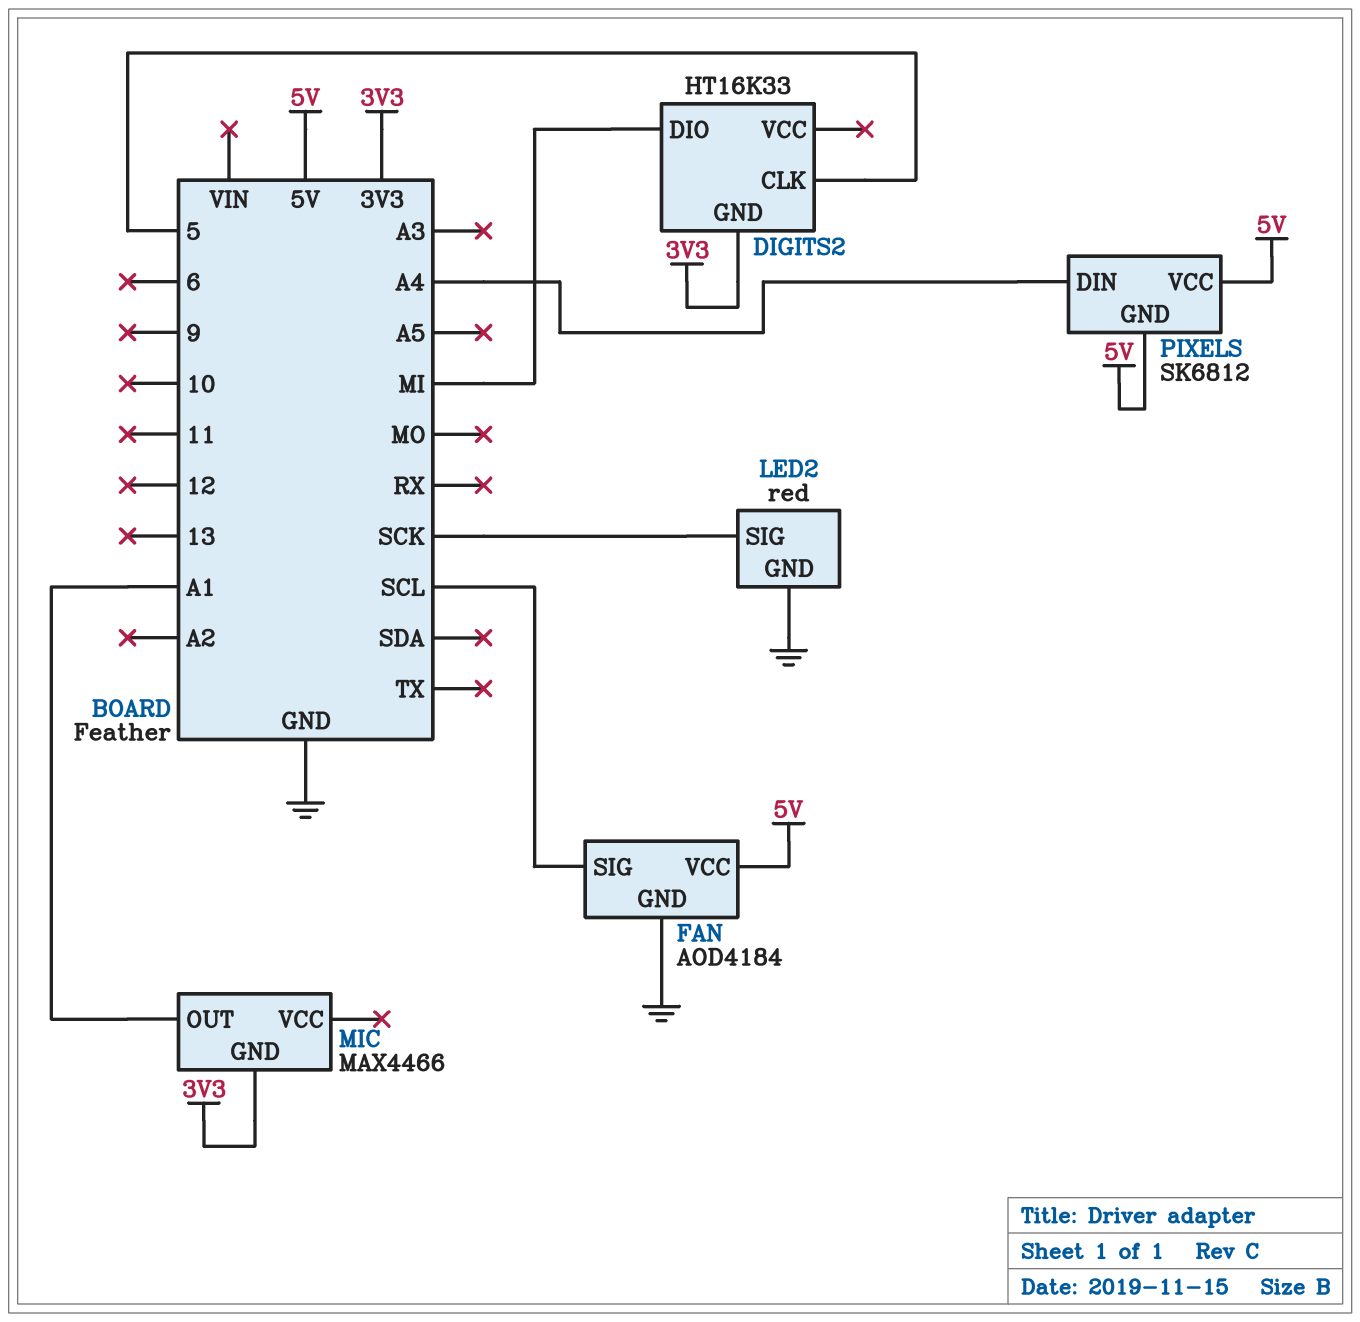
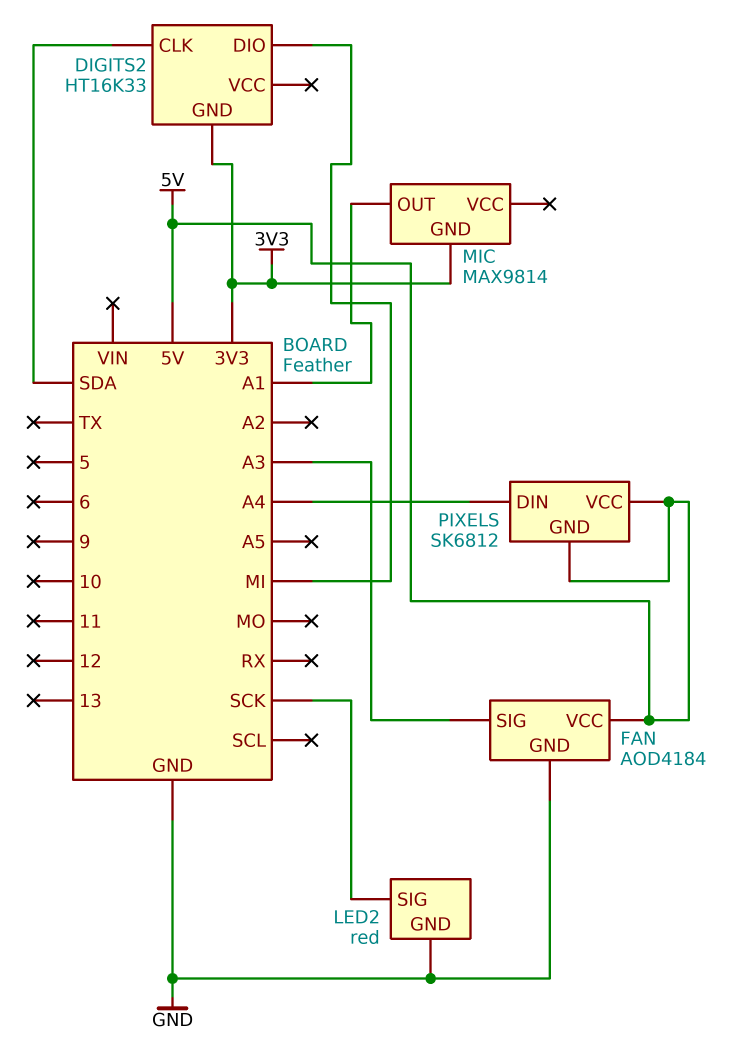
DIGITS2 pin CLK: 5 -> SDA
FAN pin SIG: SCL -> A3
MIC: MAX4466 -> MAX9814

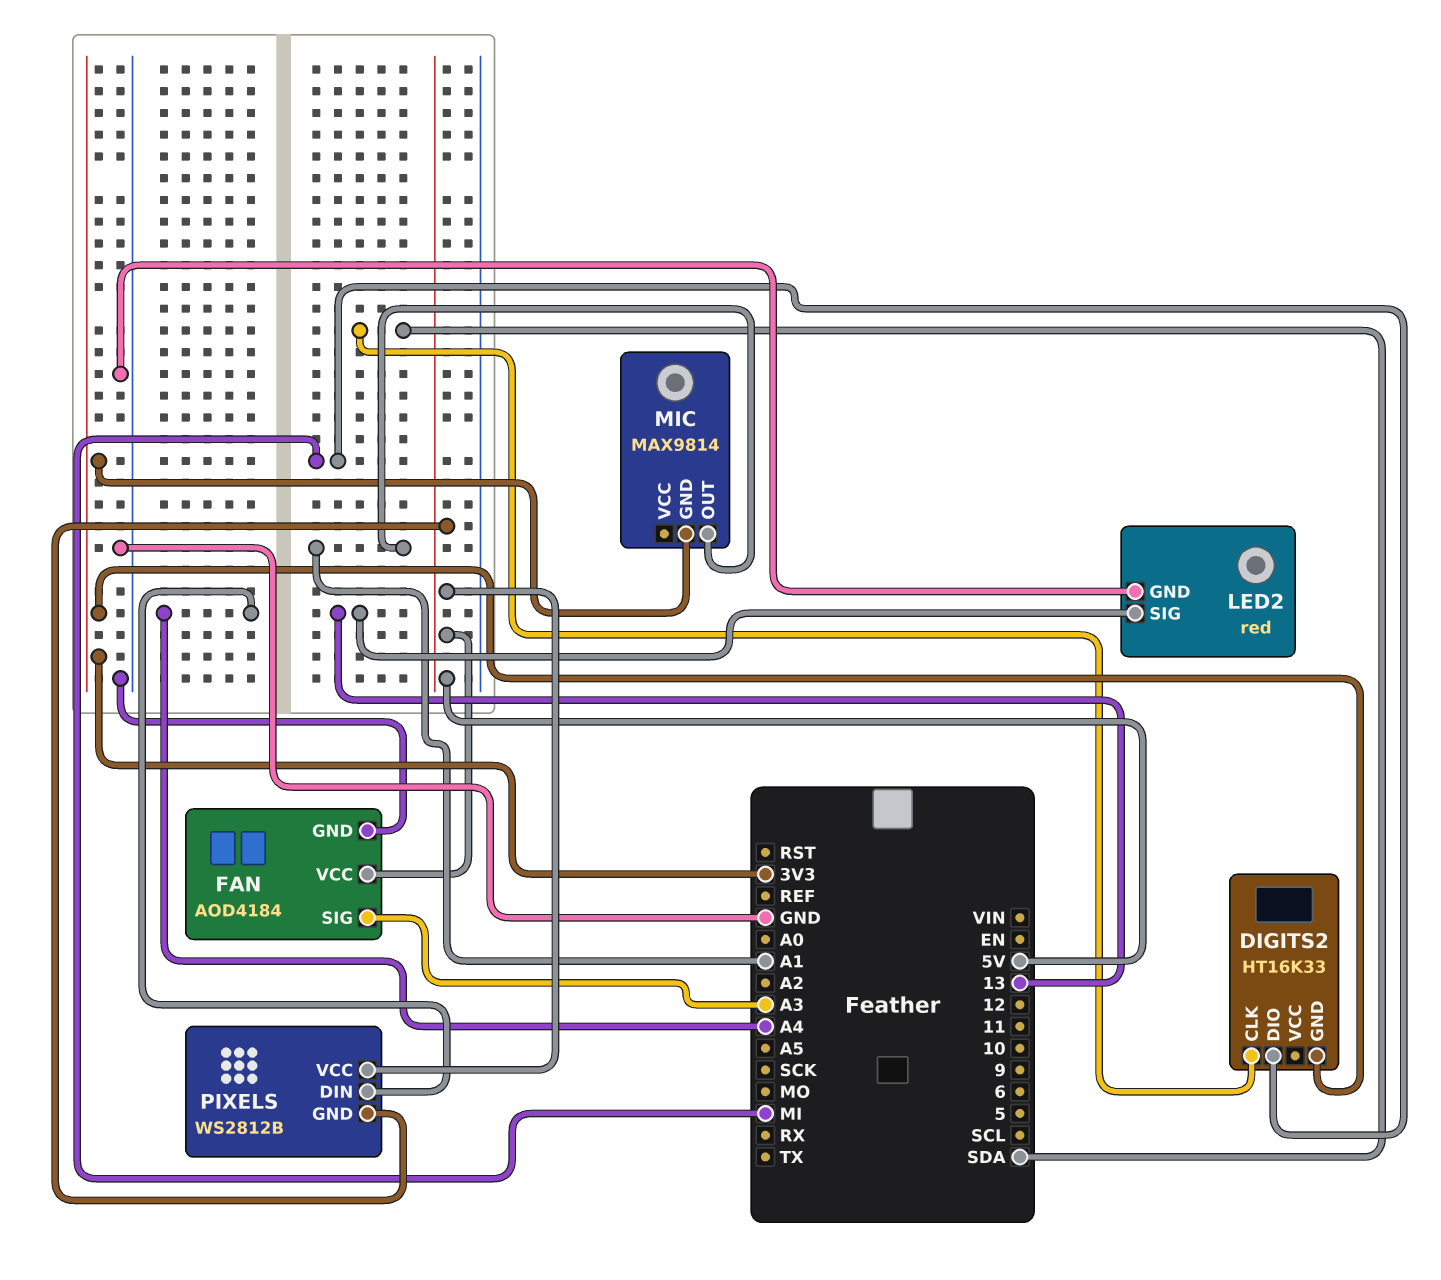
LED2 pin SIG: SCK -> 13
PIXELS: SK6812 -> WS2812B

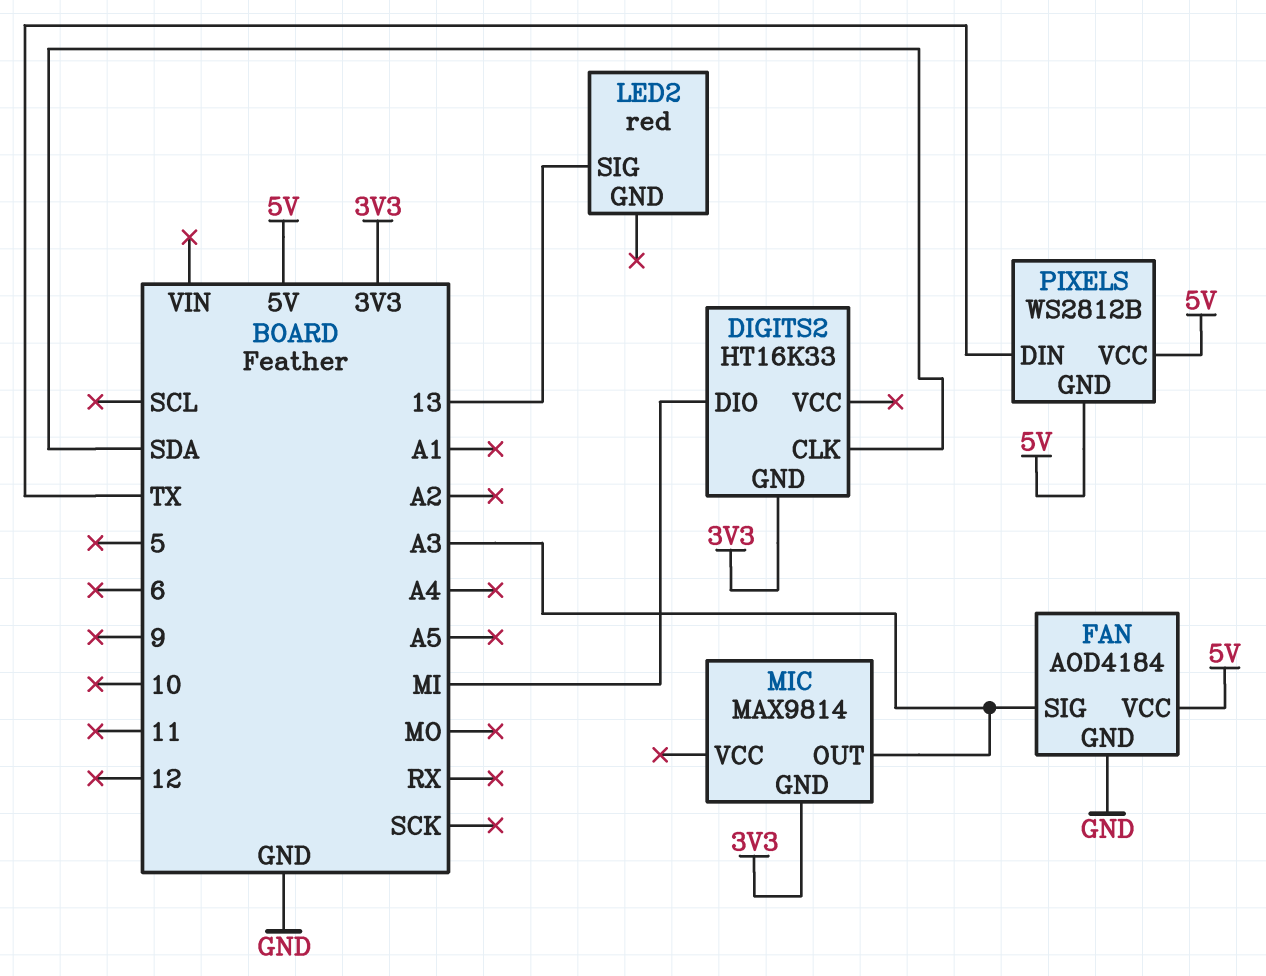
LED2 pin GND: GND -> none
MIC pin OUT: A1 -> A3
PIXELS pin DIN: A4 -> TX

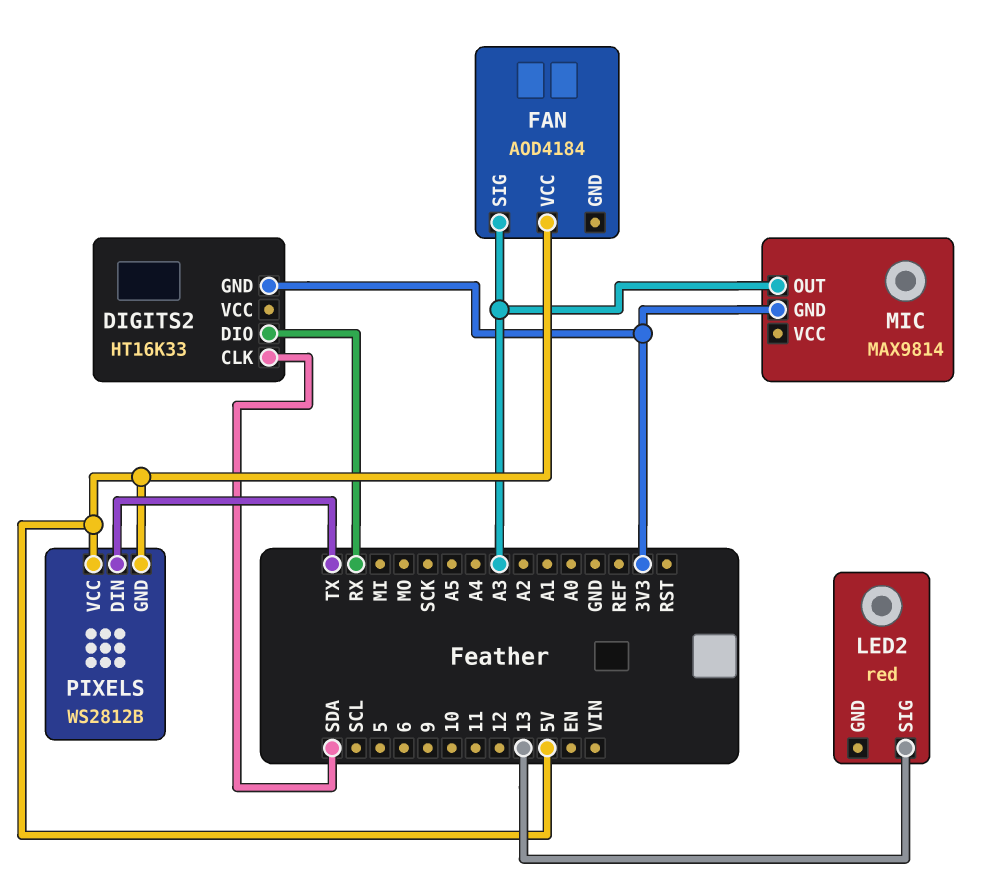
DIGITS2 pin DIO: MI -> RX
FAN pin GND: GND -> none

